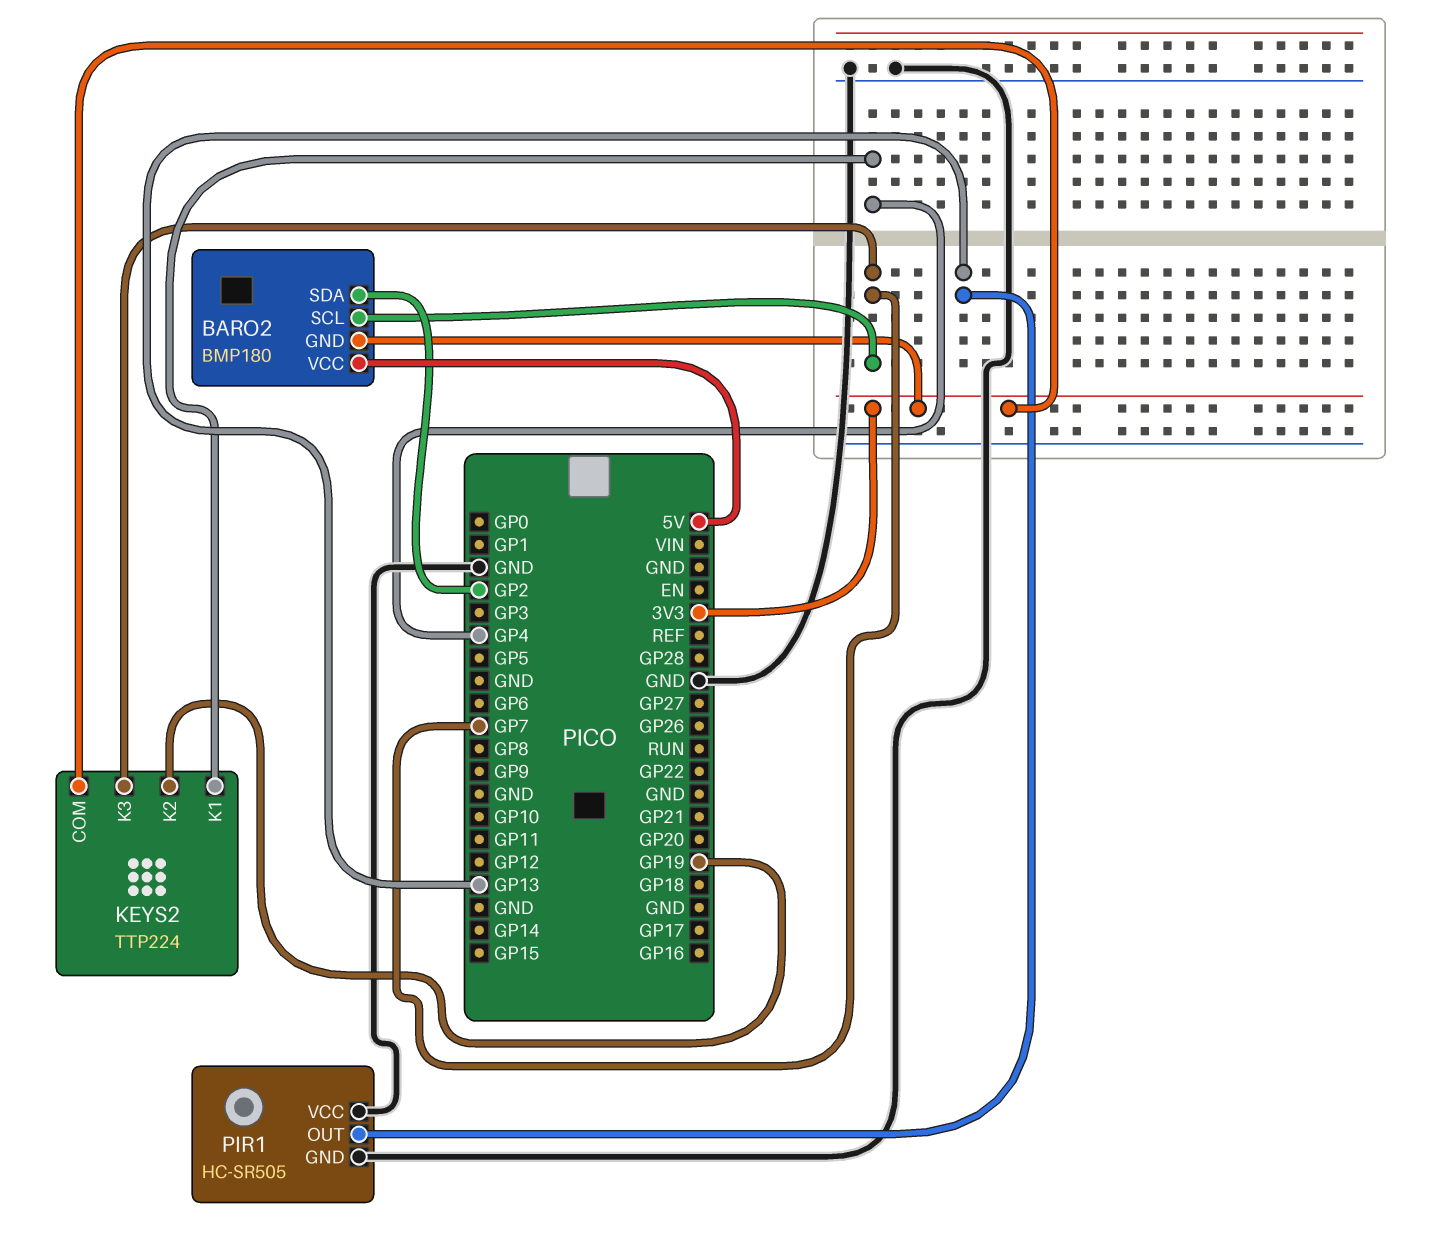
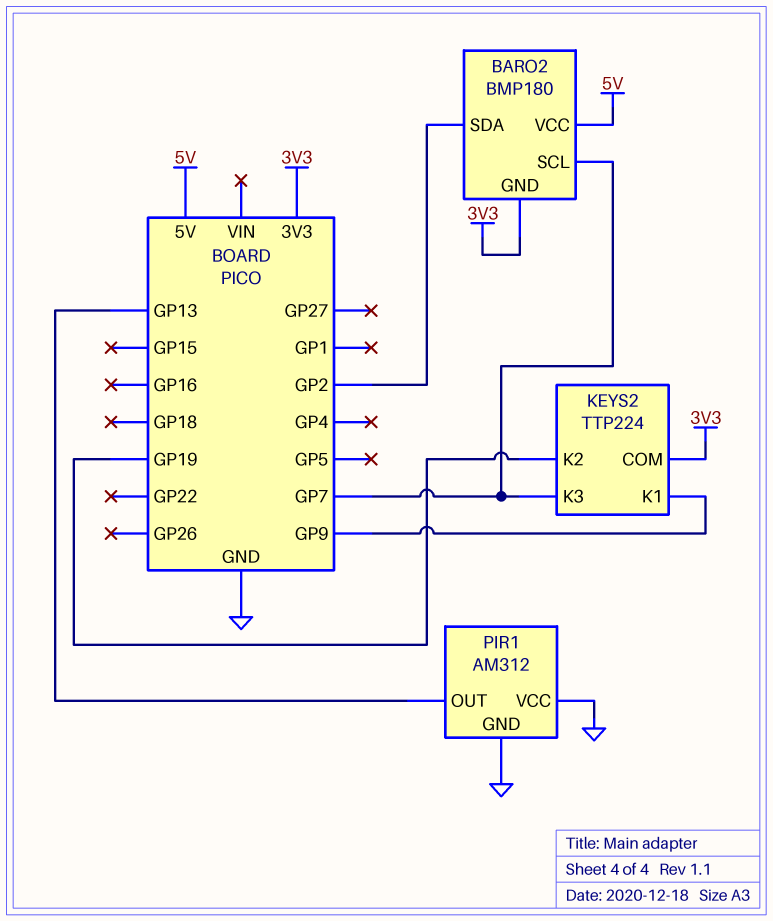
KEYS2 pin K1: GP4 -> GP9
PIR1: HC-SR505 -> AM312

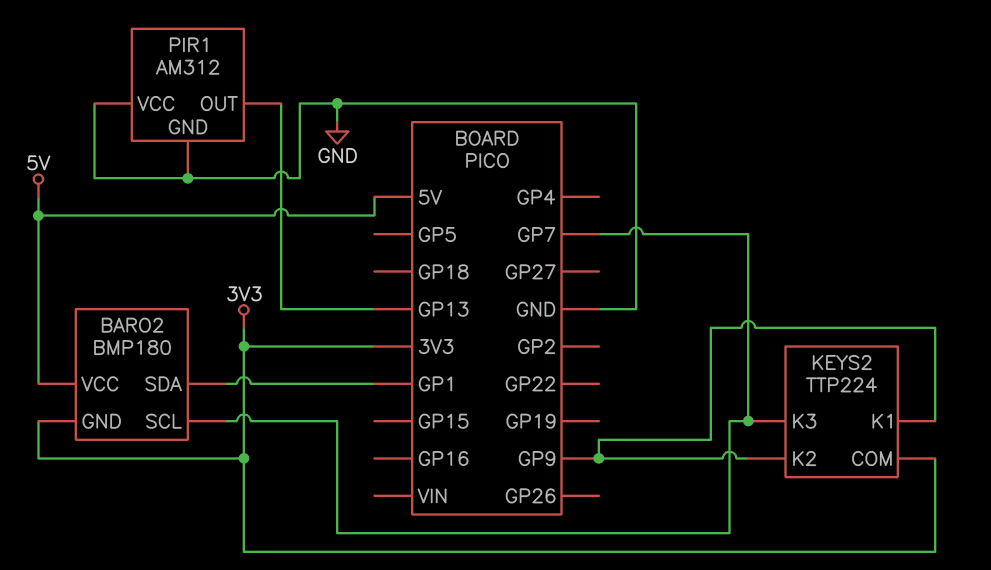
BARO2 pin SDA: GP2 -> GP1
KEYS2 pin K2: GP19 -> GP9

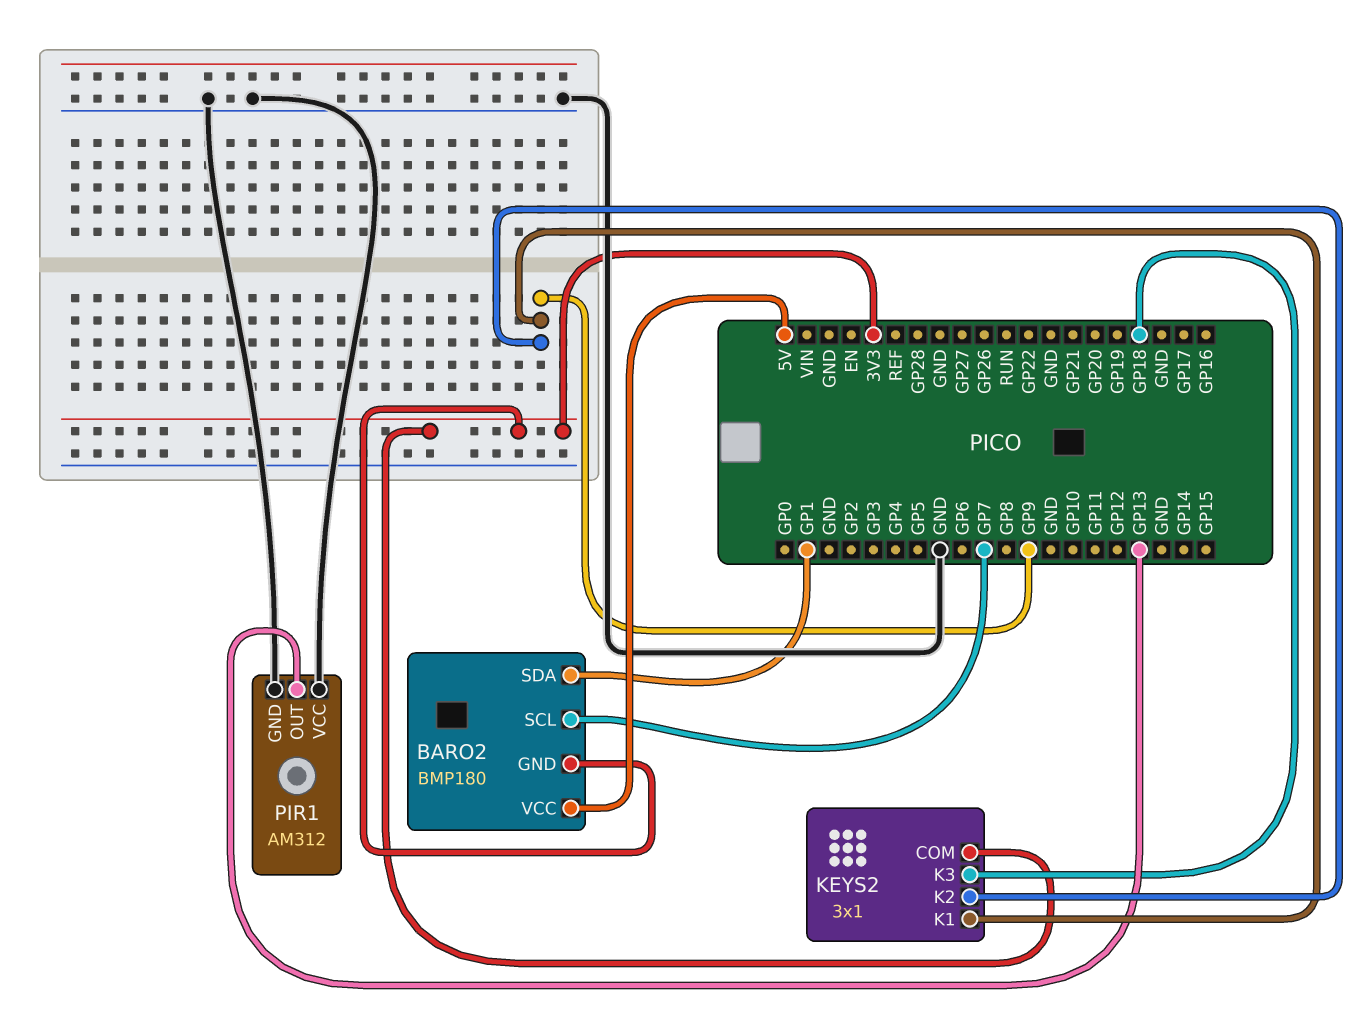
KEYS2: TTP224 -> 3x1
KEYS2 pin K3: GP7 -> GP18

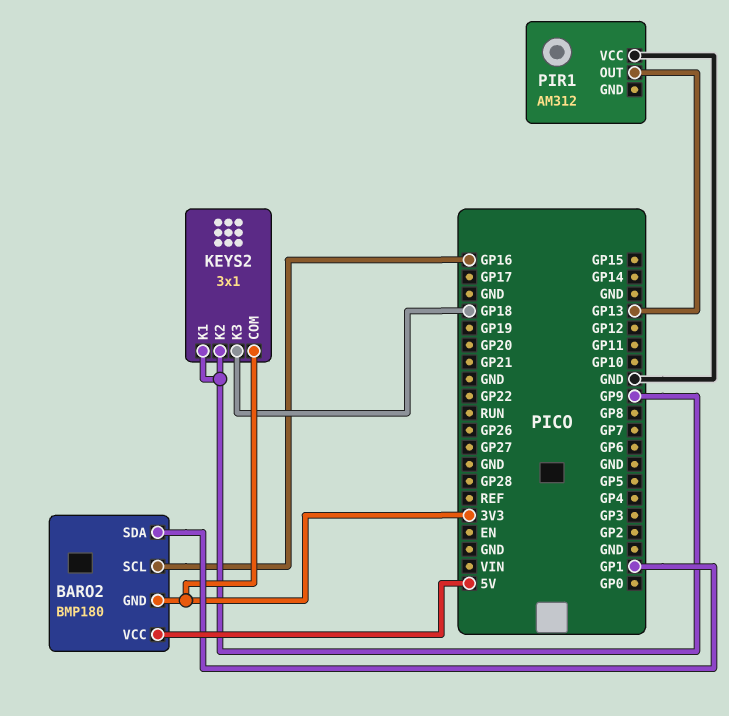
BARO2 pin SCL: GP7 -> GP16
PIR1 pin GND: GND -> none

